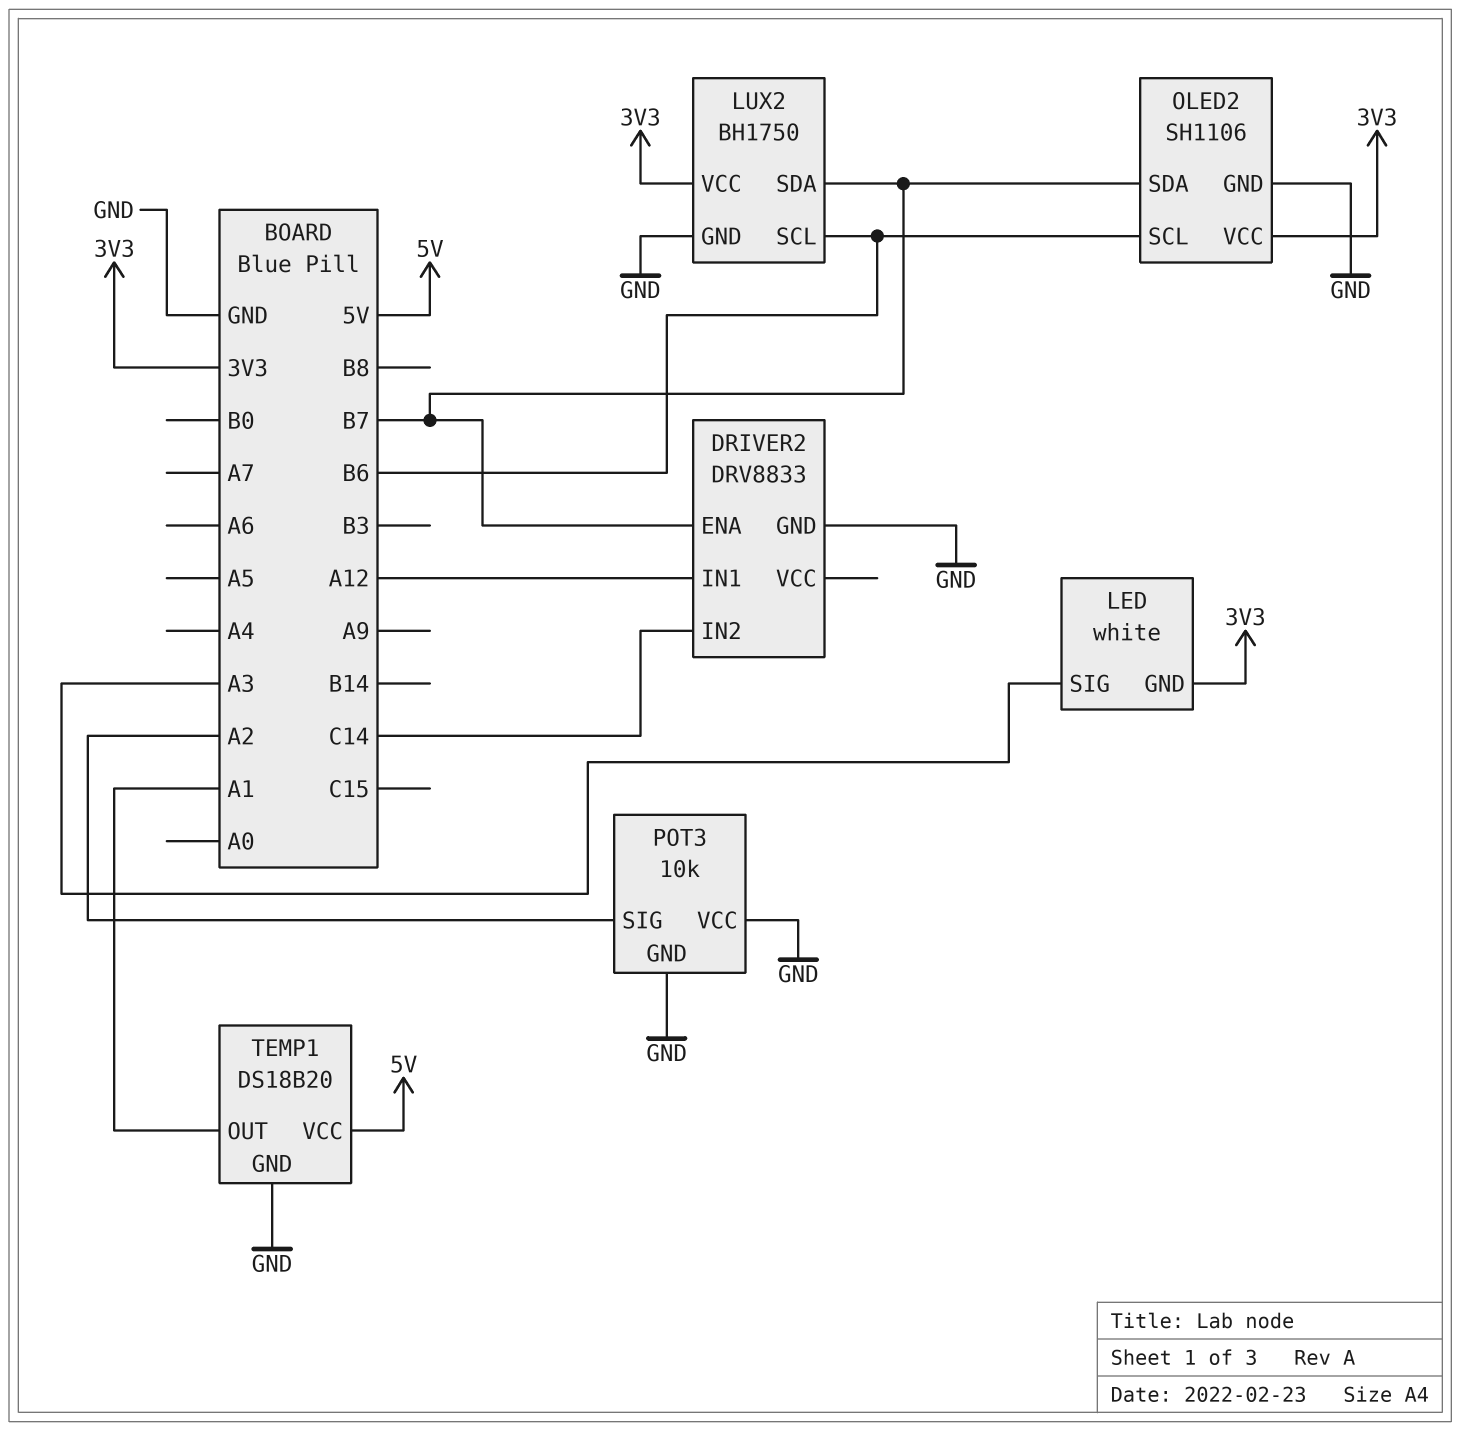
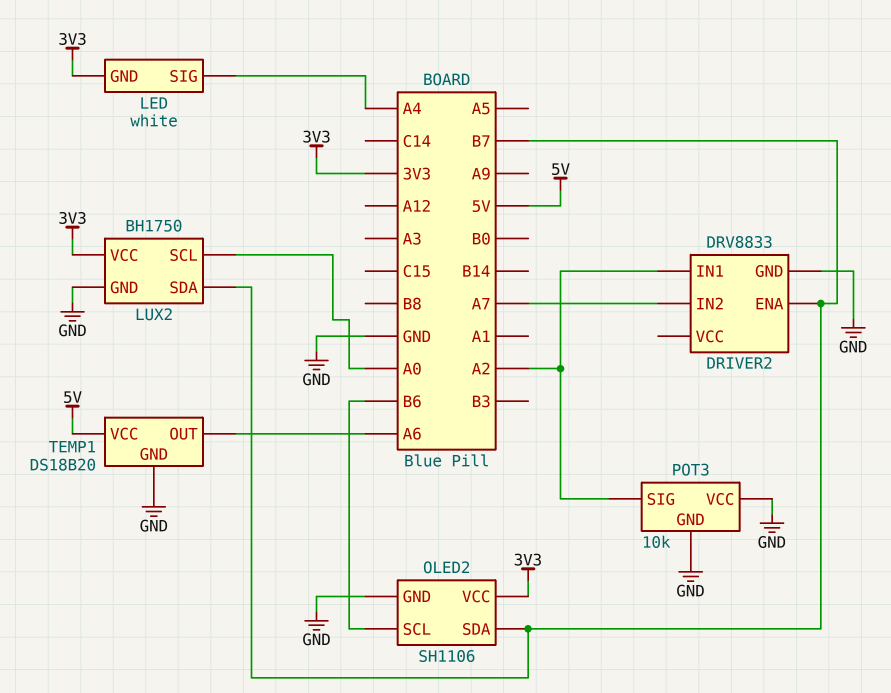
DRIVER2 pin IN1: A12 -> A2
DRIVER2 pin IN2: C14 -> A7
LED pin SIG: A3 -> A4
LUX2 pin SCL: B6 -> A0
TEMP1 pin OUT: A1 -> A6

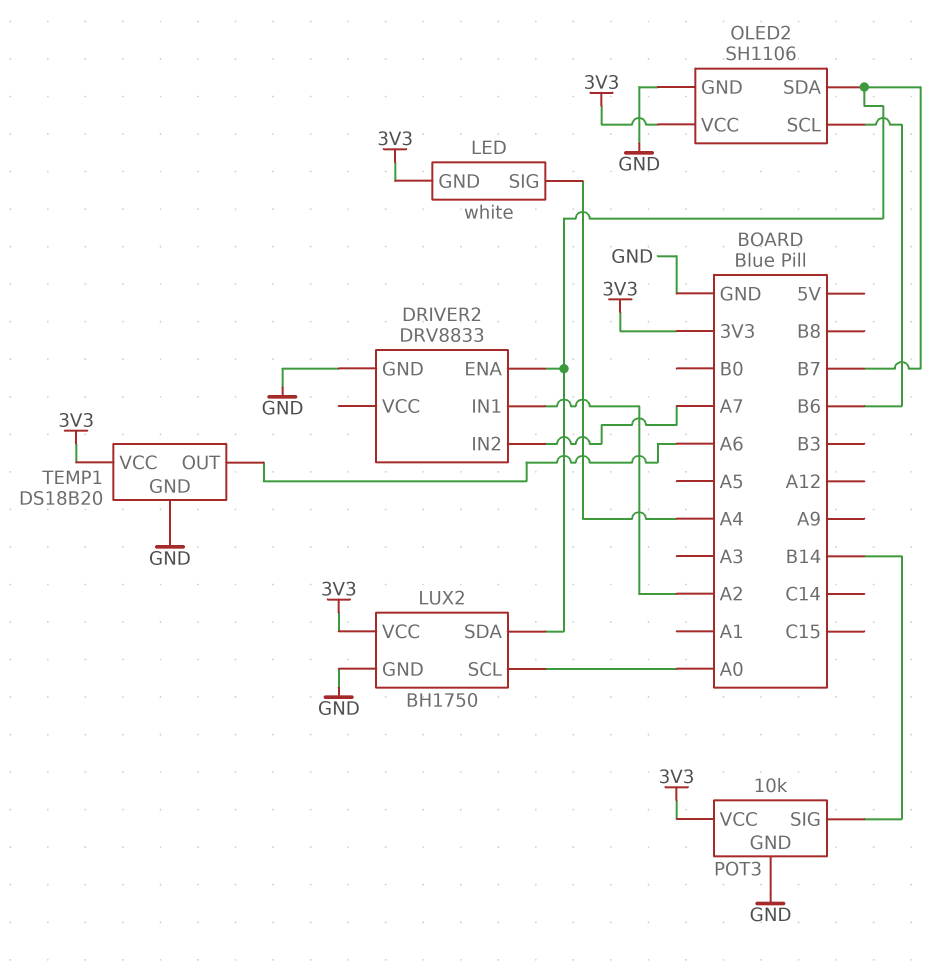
POT3 pin SIG: A2 -> B14
POT3 pin VCC: GND -> 3V3
TEMP1 pin VCC: 5V -> 3V3

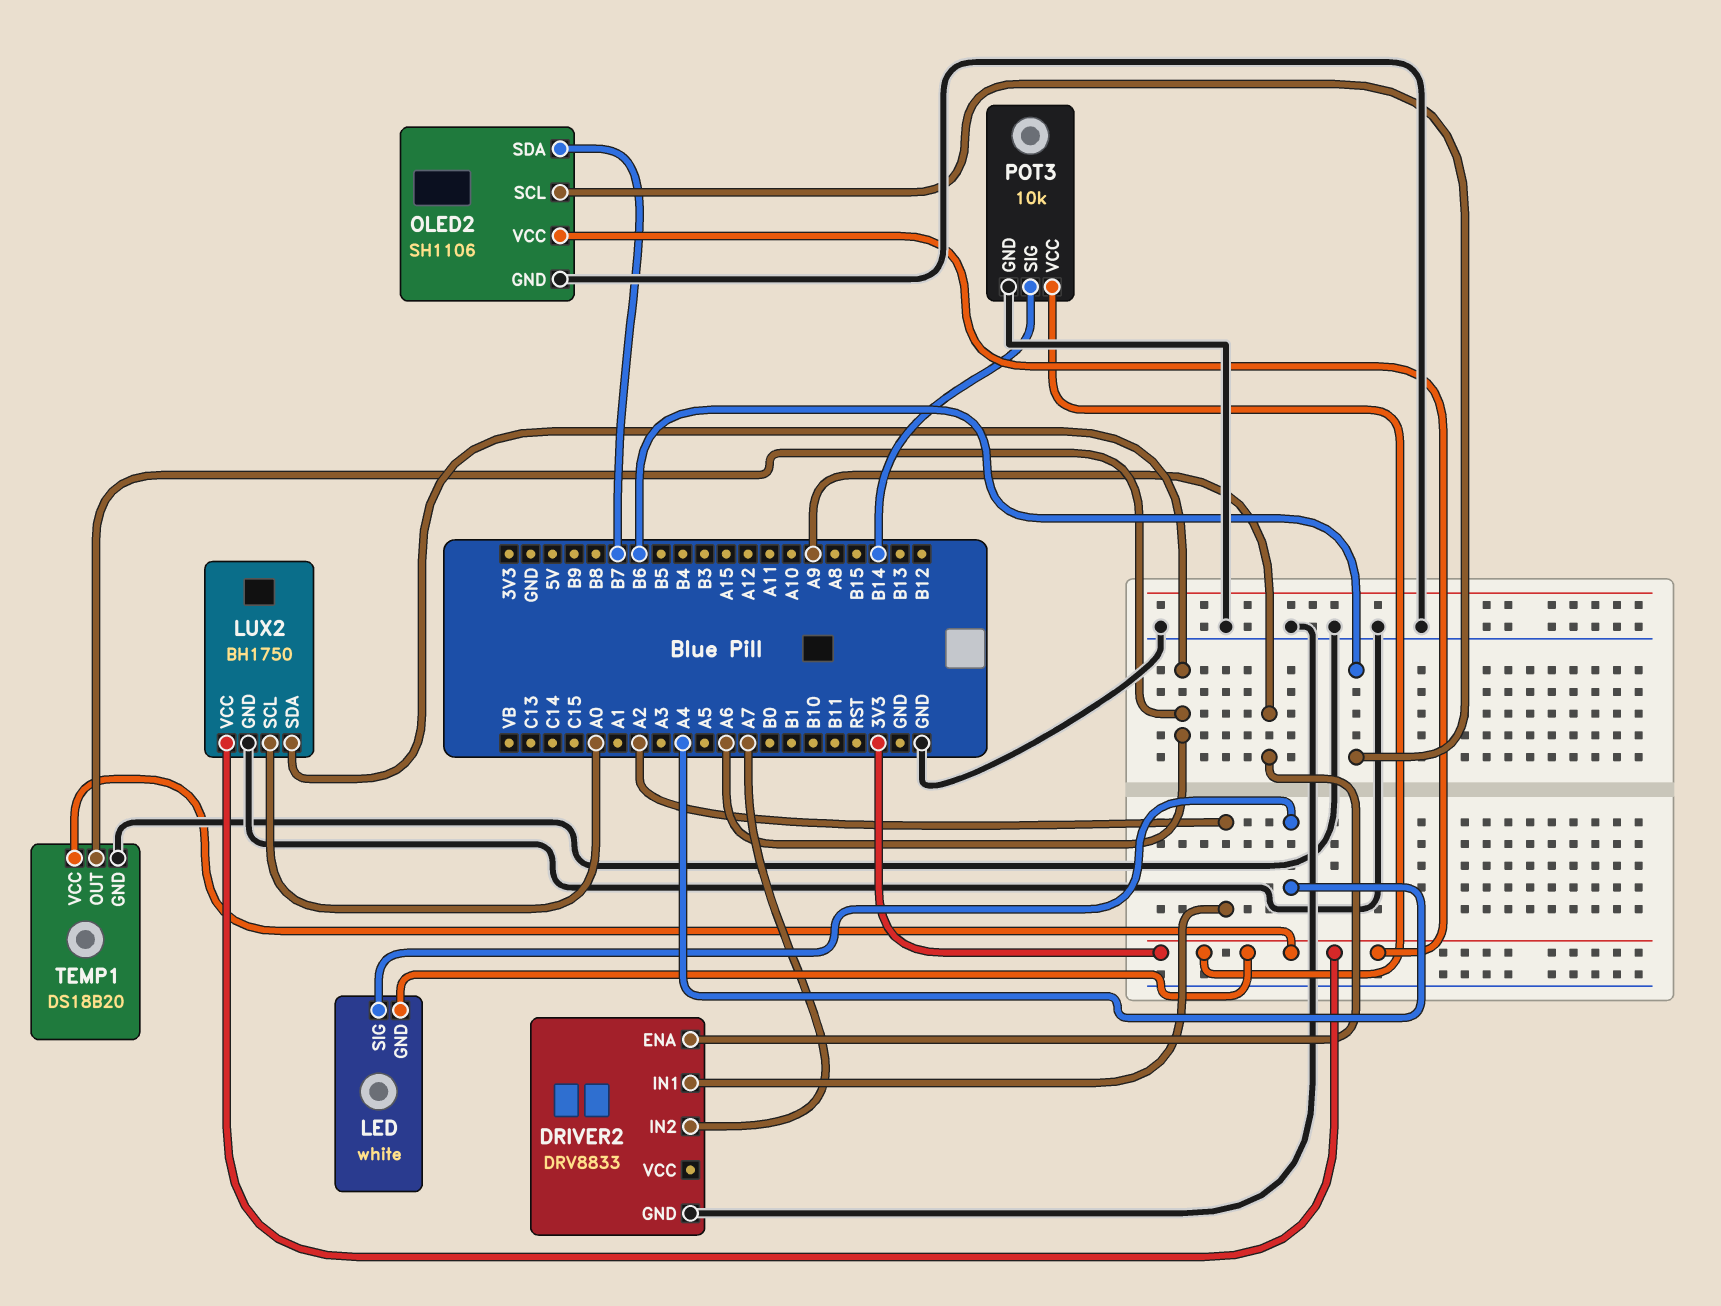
DRIVER2 pin ENA: B7 -> A9
LUX2 pin SDA: B7 -> A6

